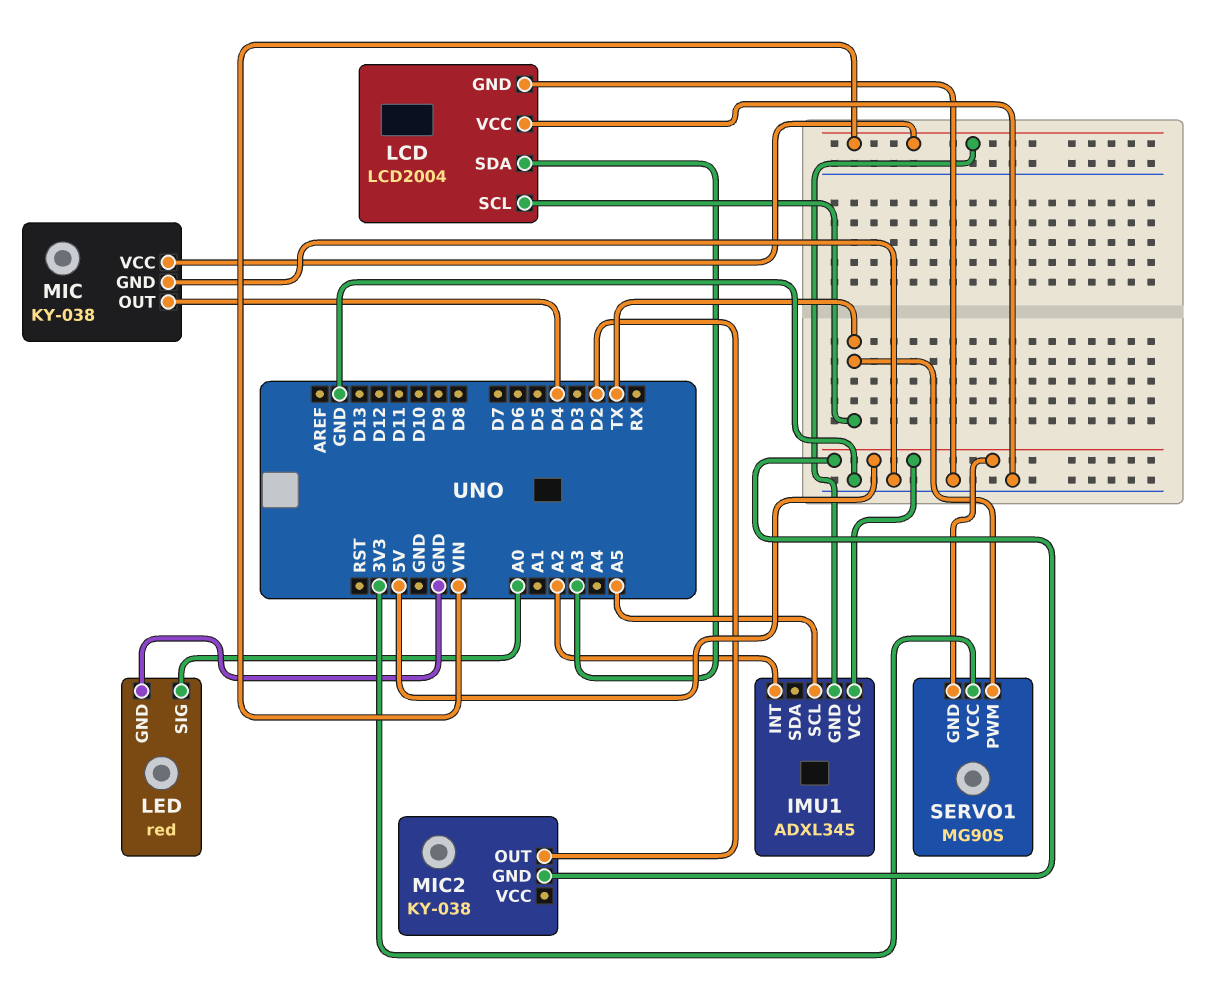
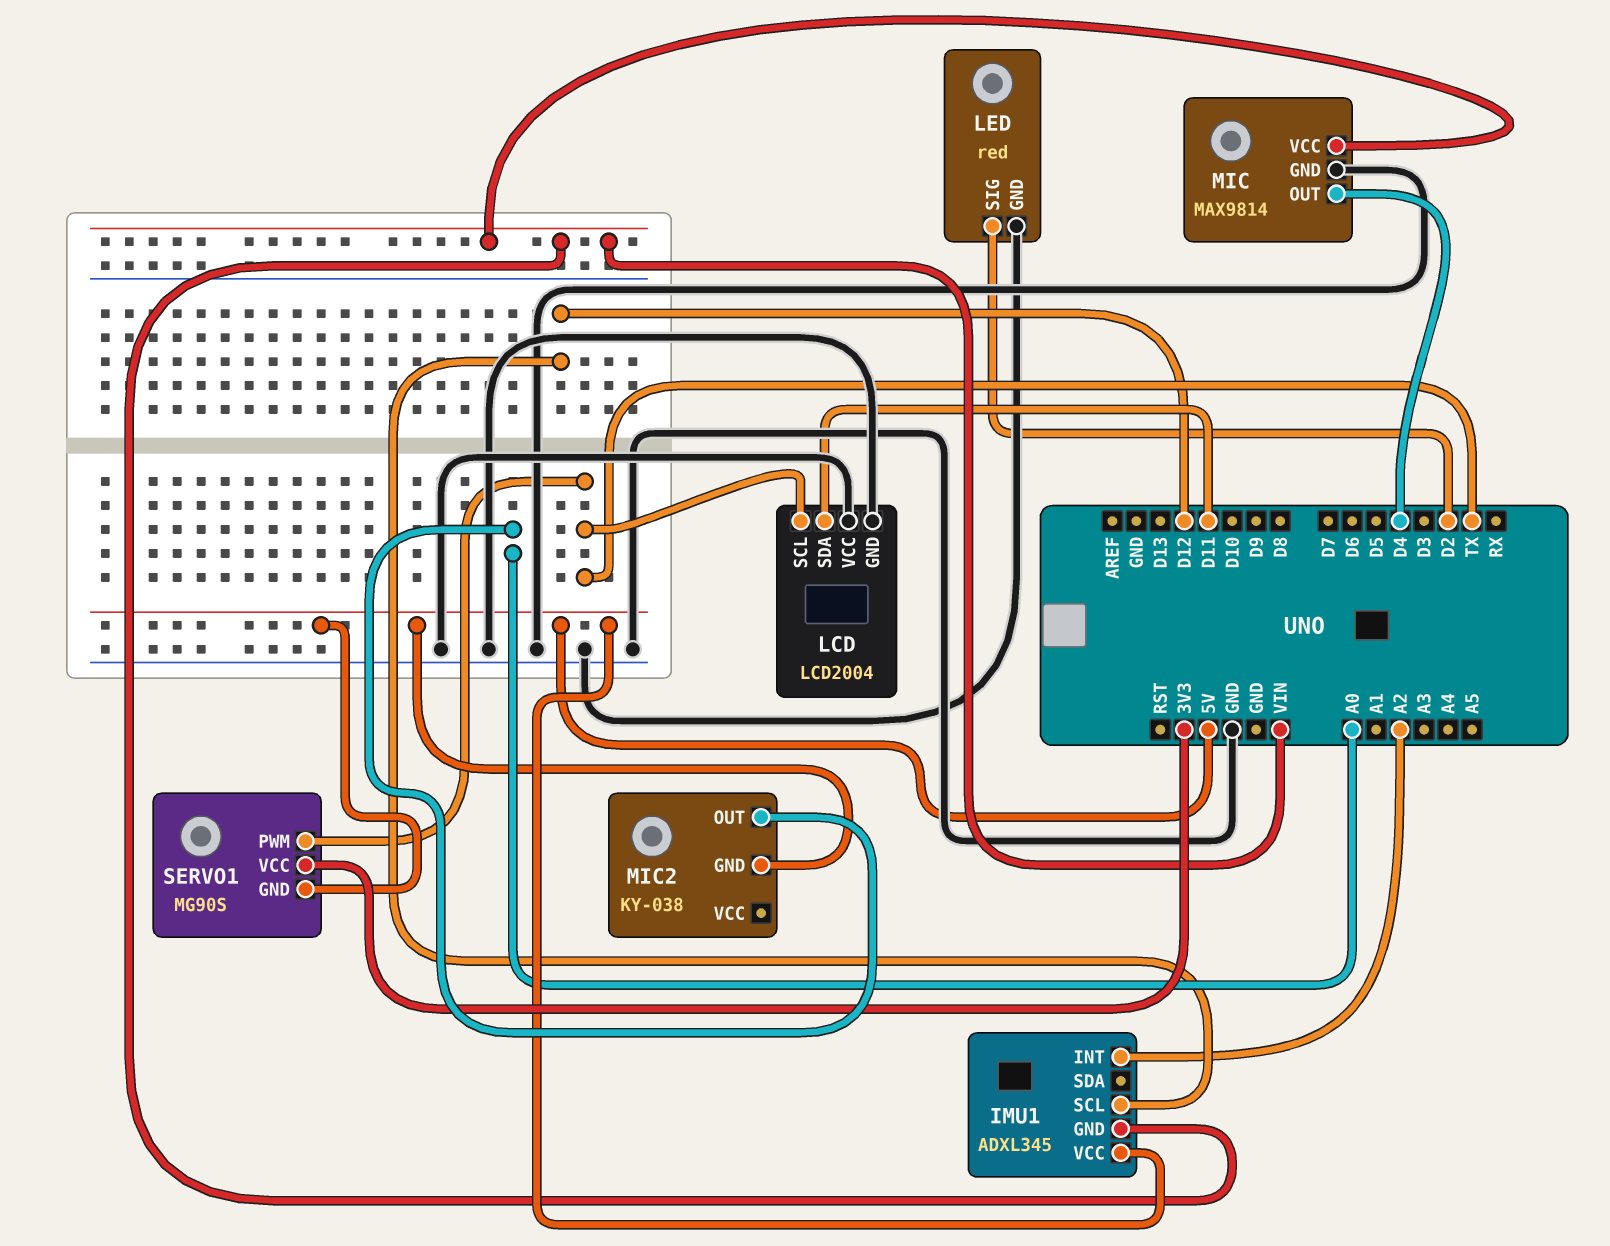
IMU1 pin SCL: A5 -> D12
LCD pin SDA: A3 -> D11
LED pin SIG: A0 -> D2
MIC: KY-038 -> MAX9814
MIC2 pin OUT: D2 -> A0

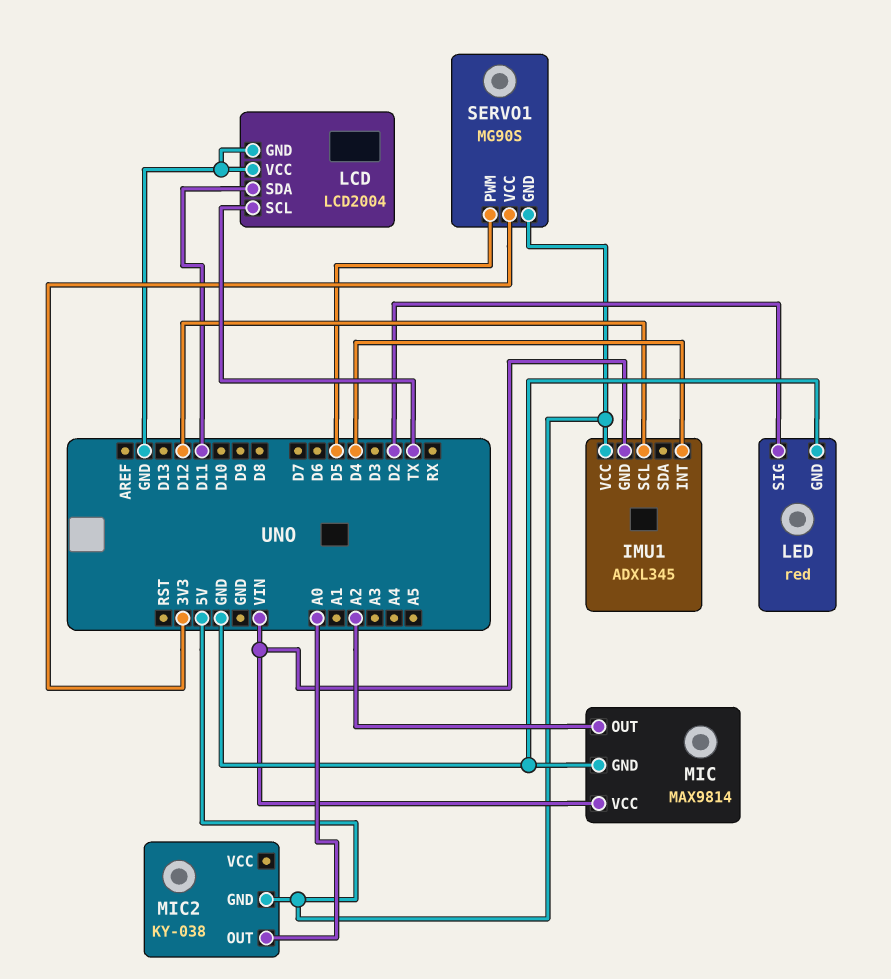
IMU1 pin INT: A2 -> D4
MIC pin OUT: D4 -> A2
SERVO1 pin PWM: TX -> D5

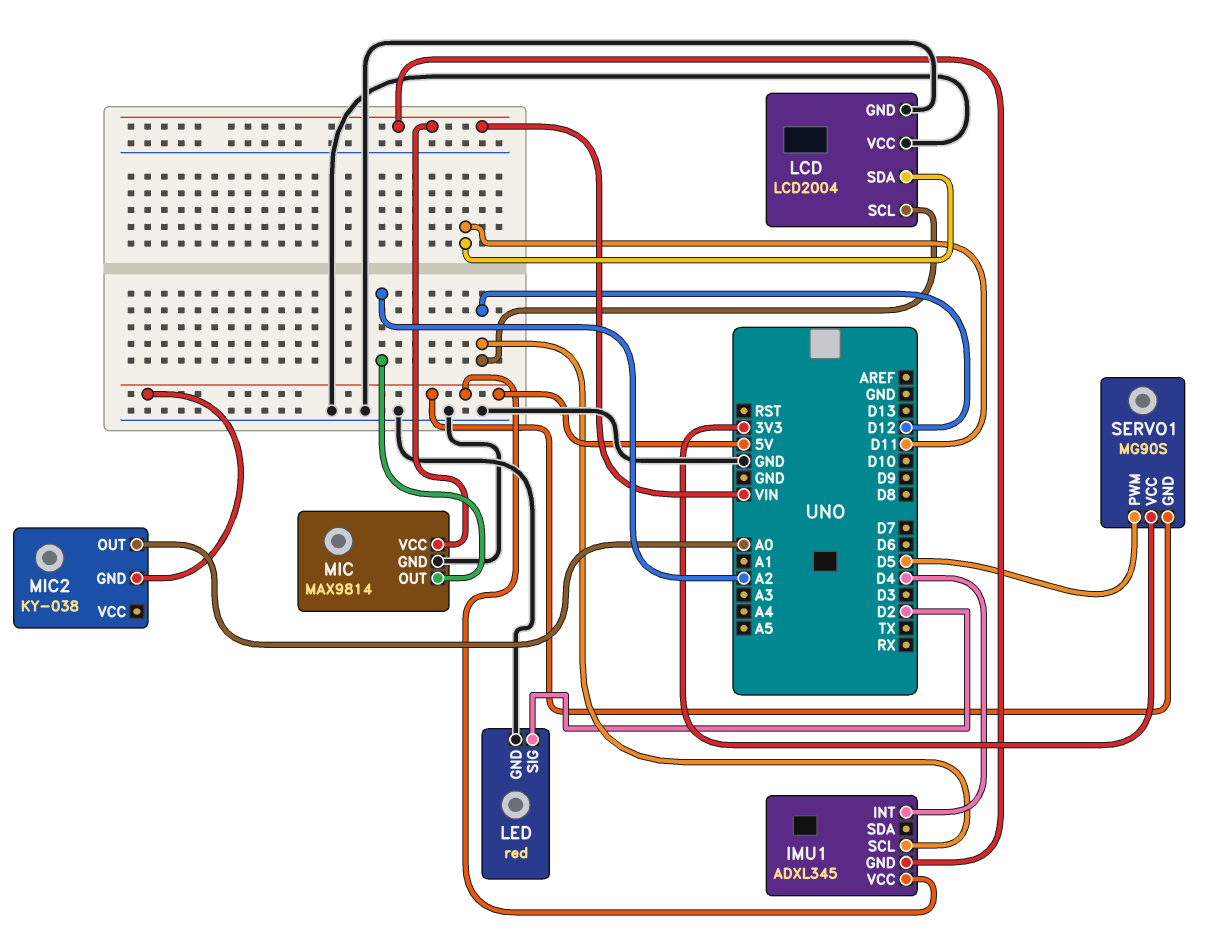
LCD pin SCL: TX -> D12

